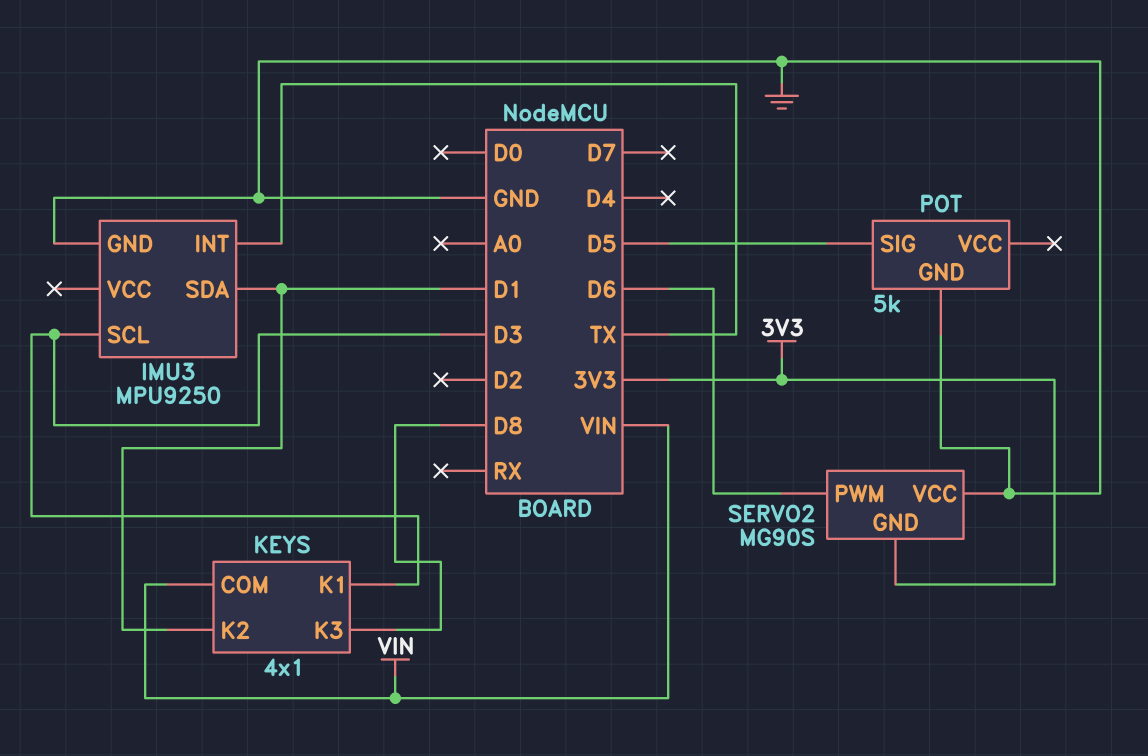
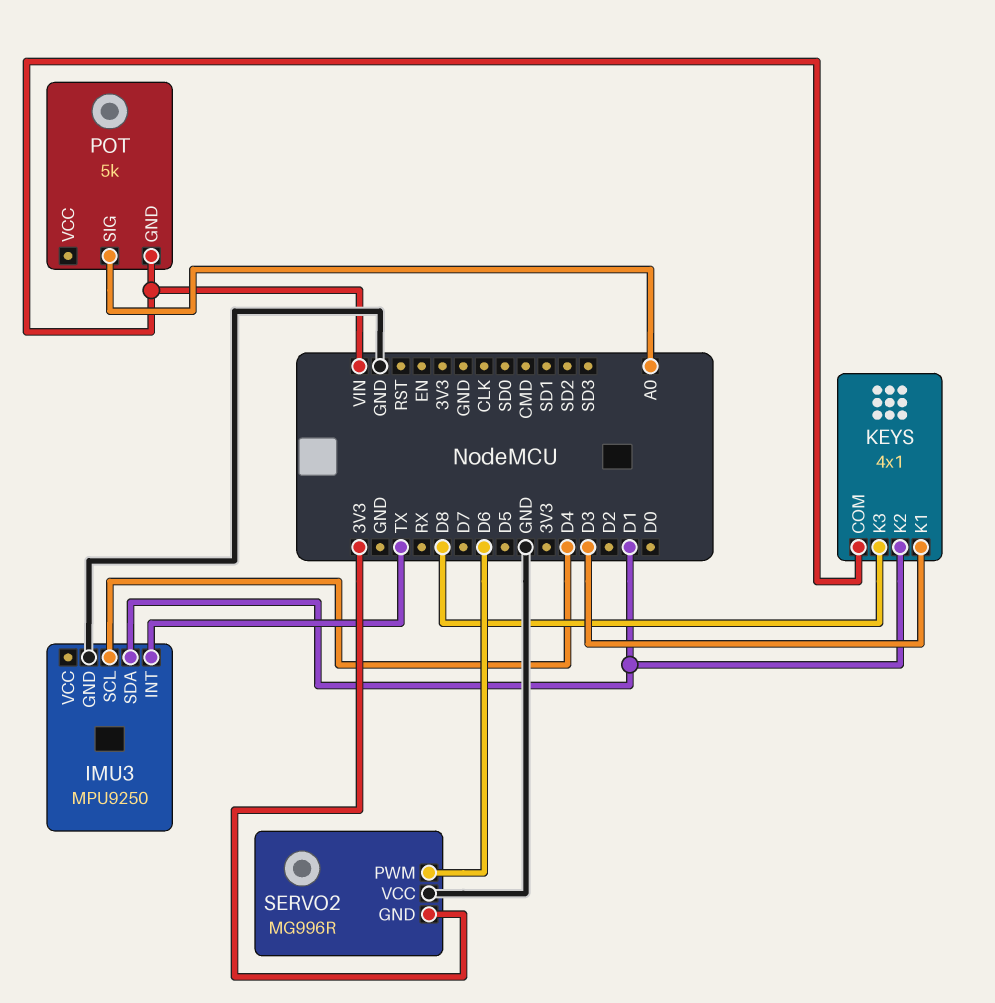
IMU3 pin SCL: D3 -> D4
POT pin GND: GND -> VIN
POT pin SIG: D5 -> A0
SERVO2: MG90S -> MG996R

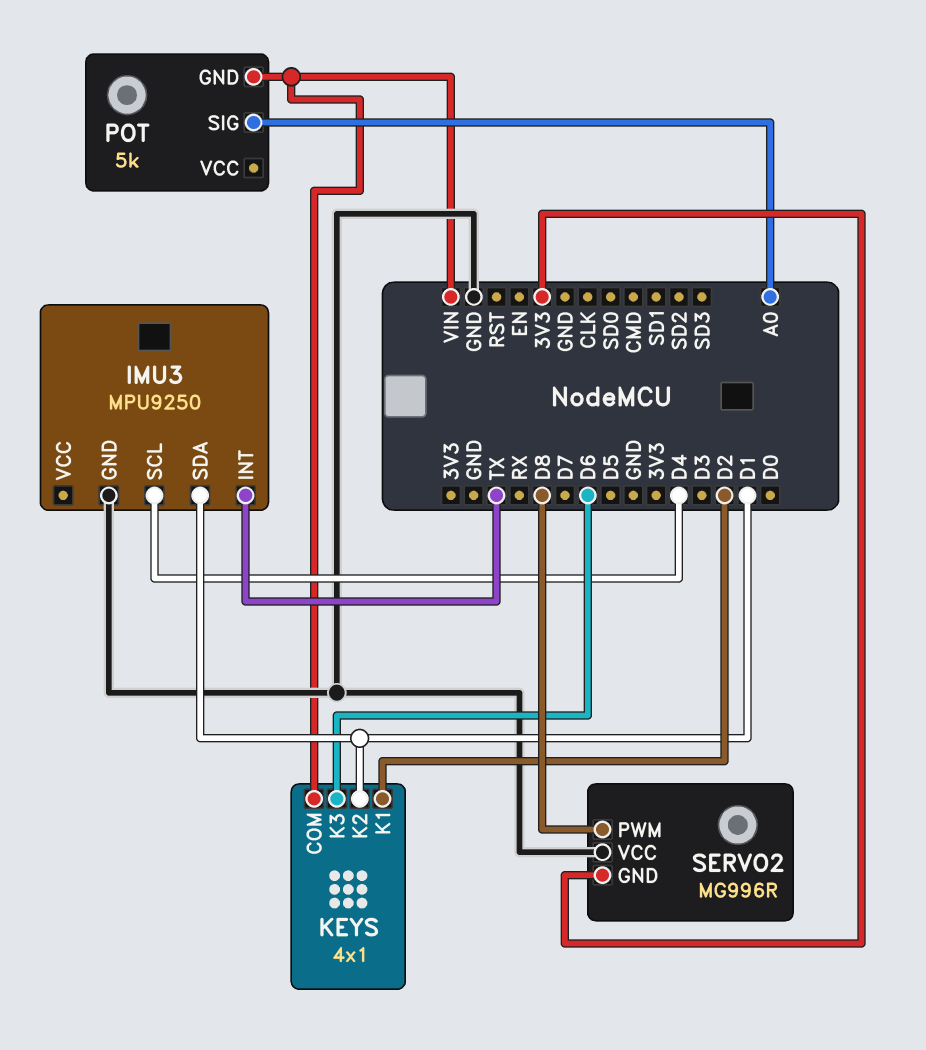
KEYS pin K1: D3 -> D2
KEYS pin K3: D8 -> D6
SERVO2 pin PWM: D6 -> D8

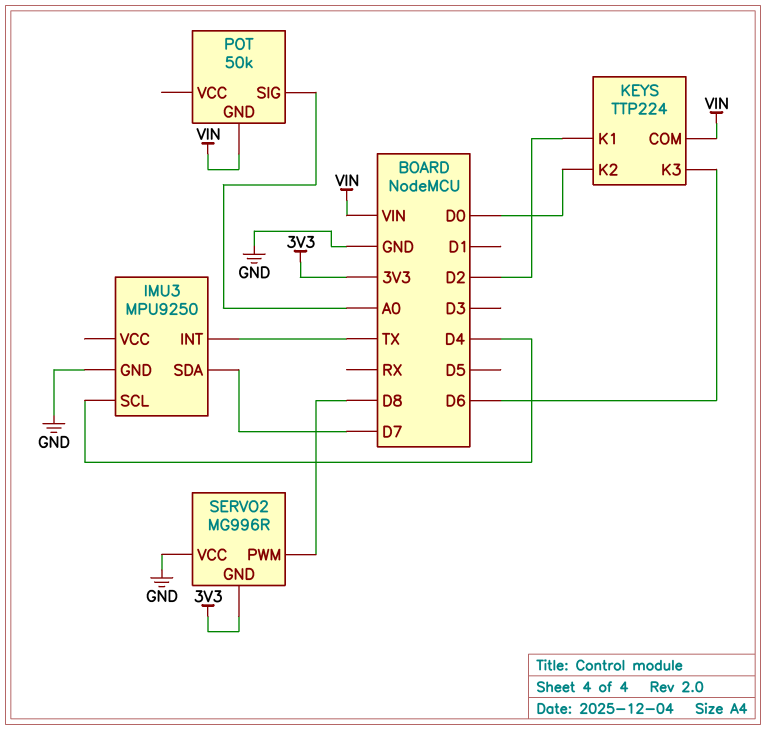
IMU3 pin SDA: D1 -> D7
KEYS: 4x1 -> TTP224
KEYS pin K2: D1 -> D0
POT: 5k -> 50k

